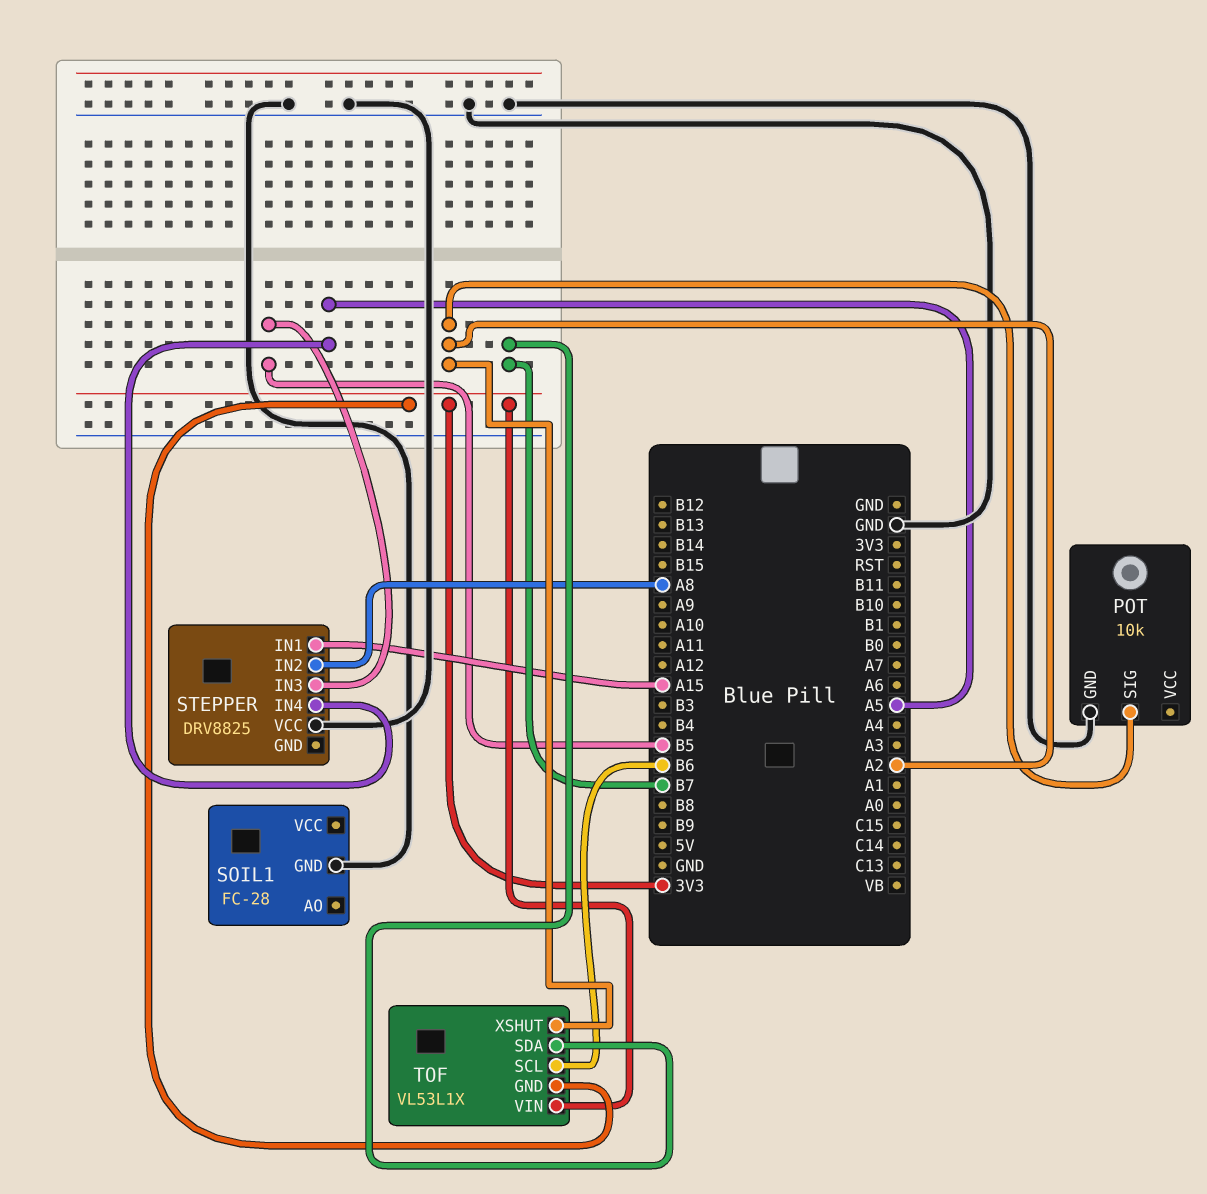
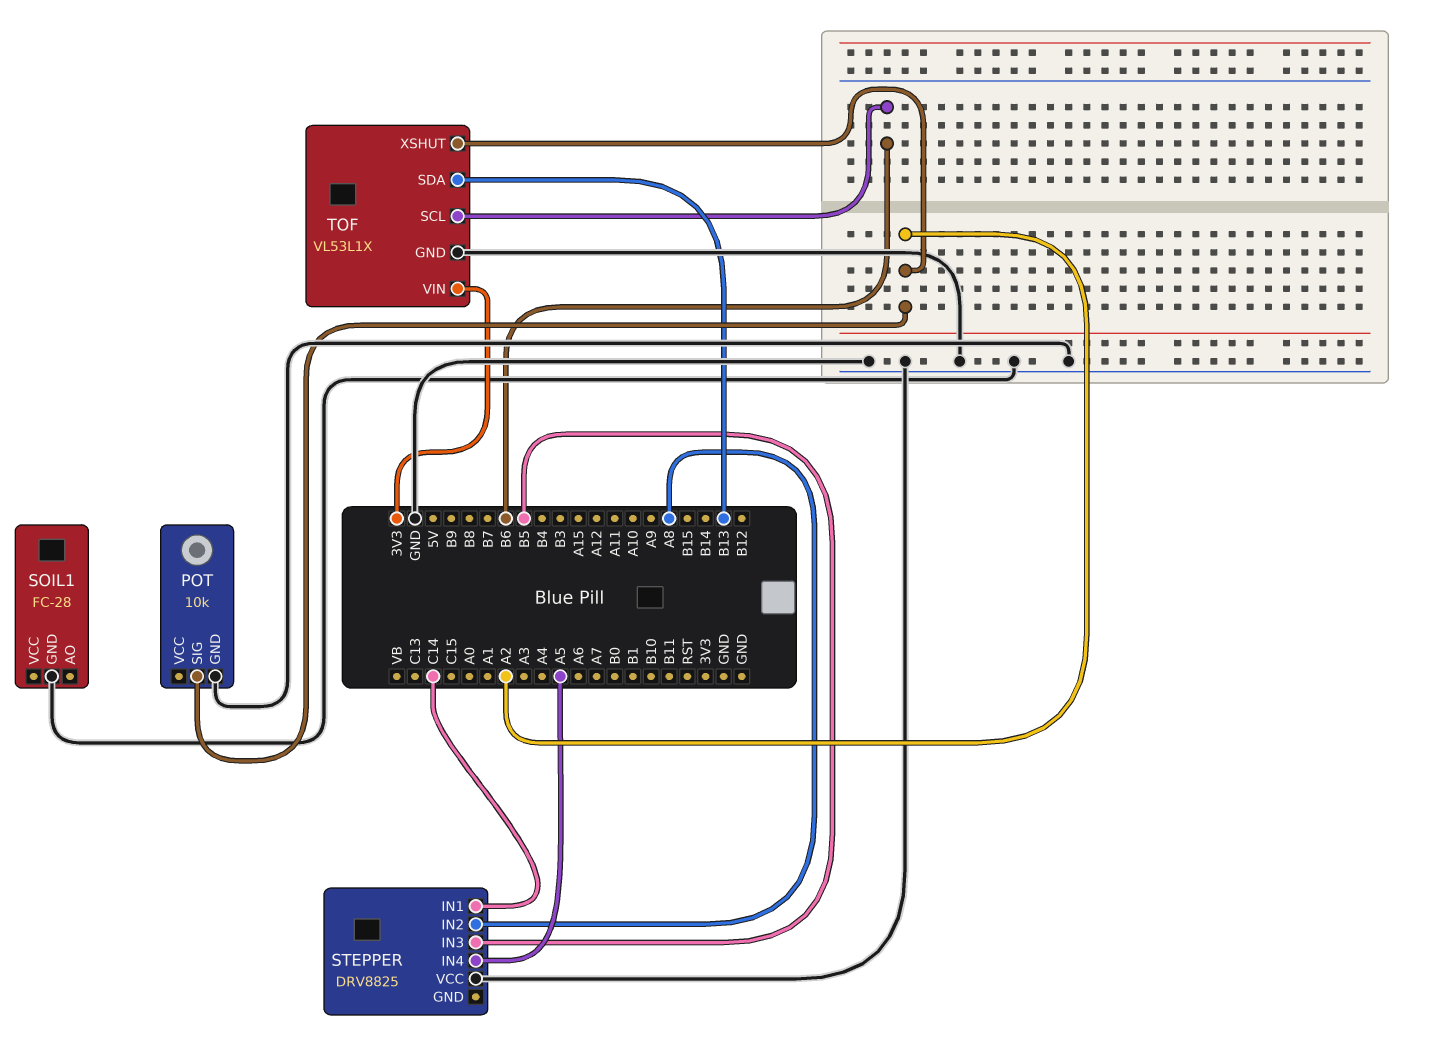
STEPPER pin IN1: A15 -> C14
TOF pin GND: 3V3 -> GND
TOF pin SDA: B7 -> B13

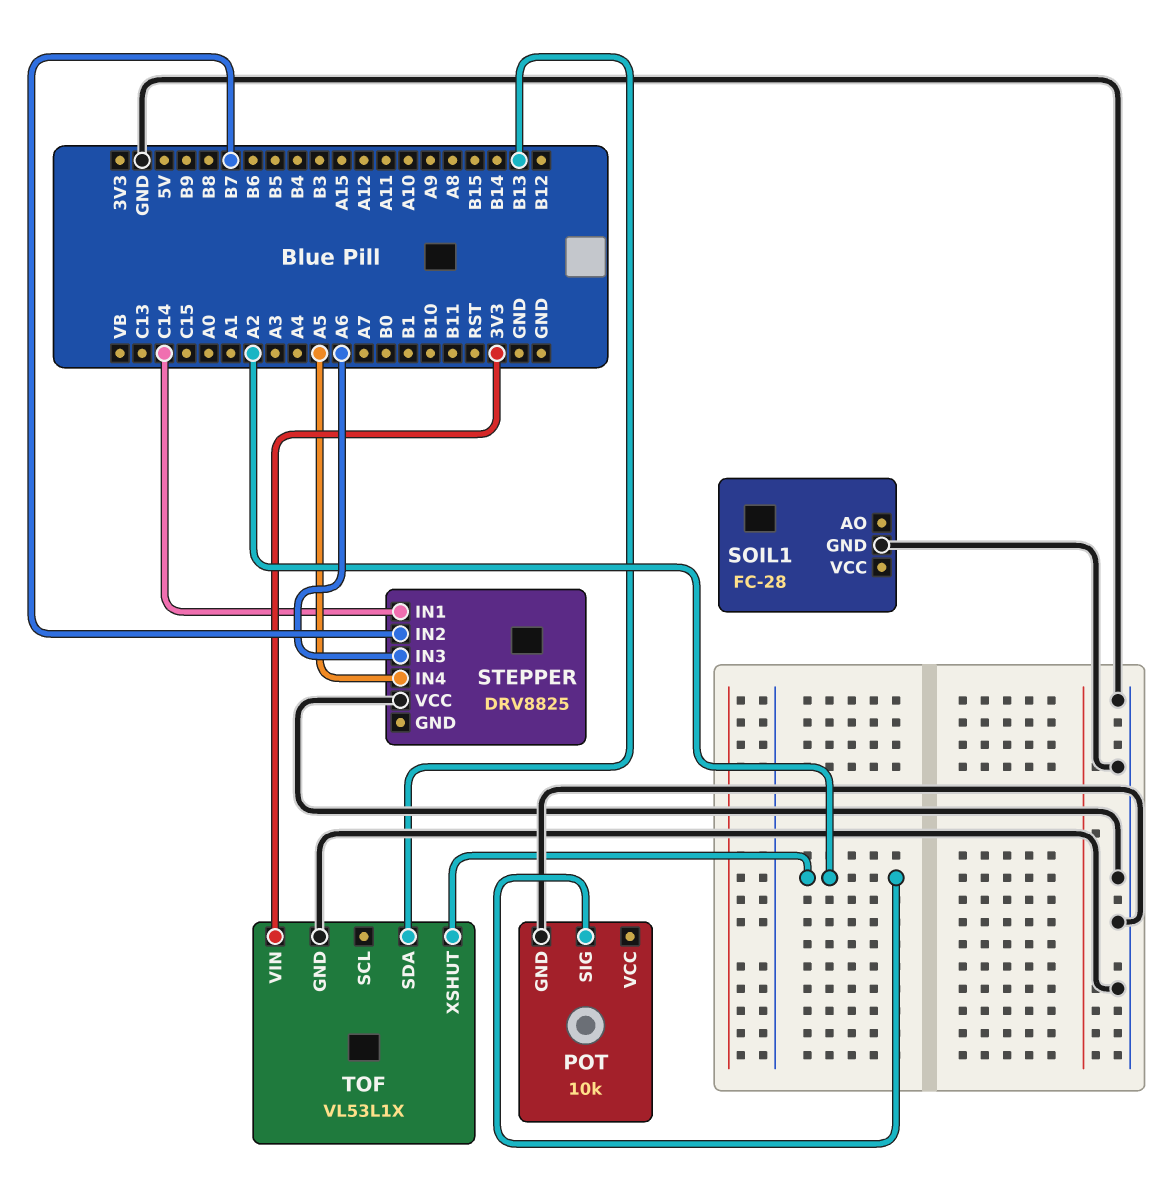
STEPPER pin IN2: A8 -> B7
STEPPER pin IN3: B5 -> A6
TOF pin SCL: B6 -> none

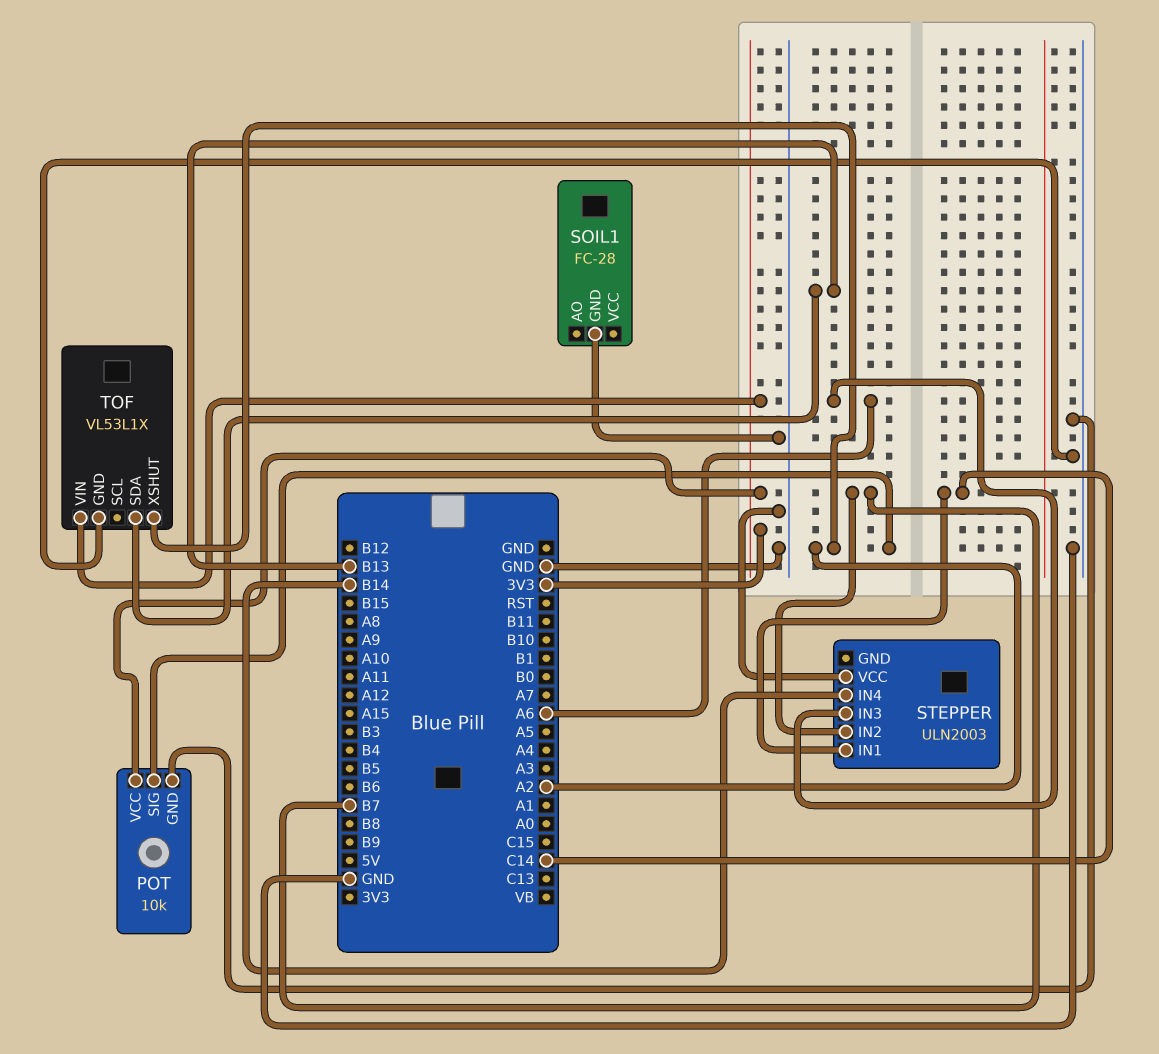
POT pin VCC: none -> 3V3
STEPPER: DRV8825 -> ULN2003
STEPPER pin IN4: A5 -> B14

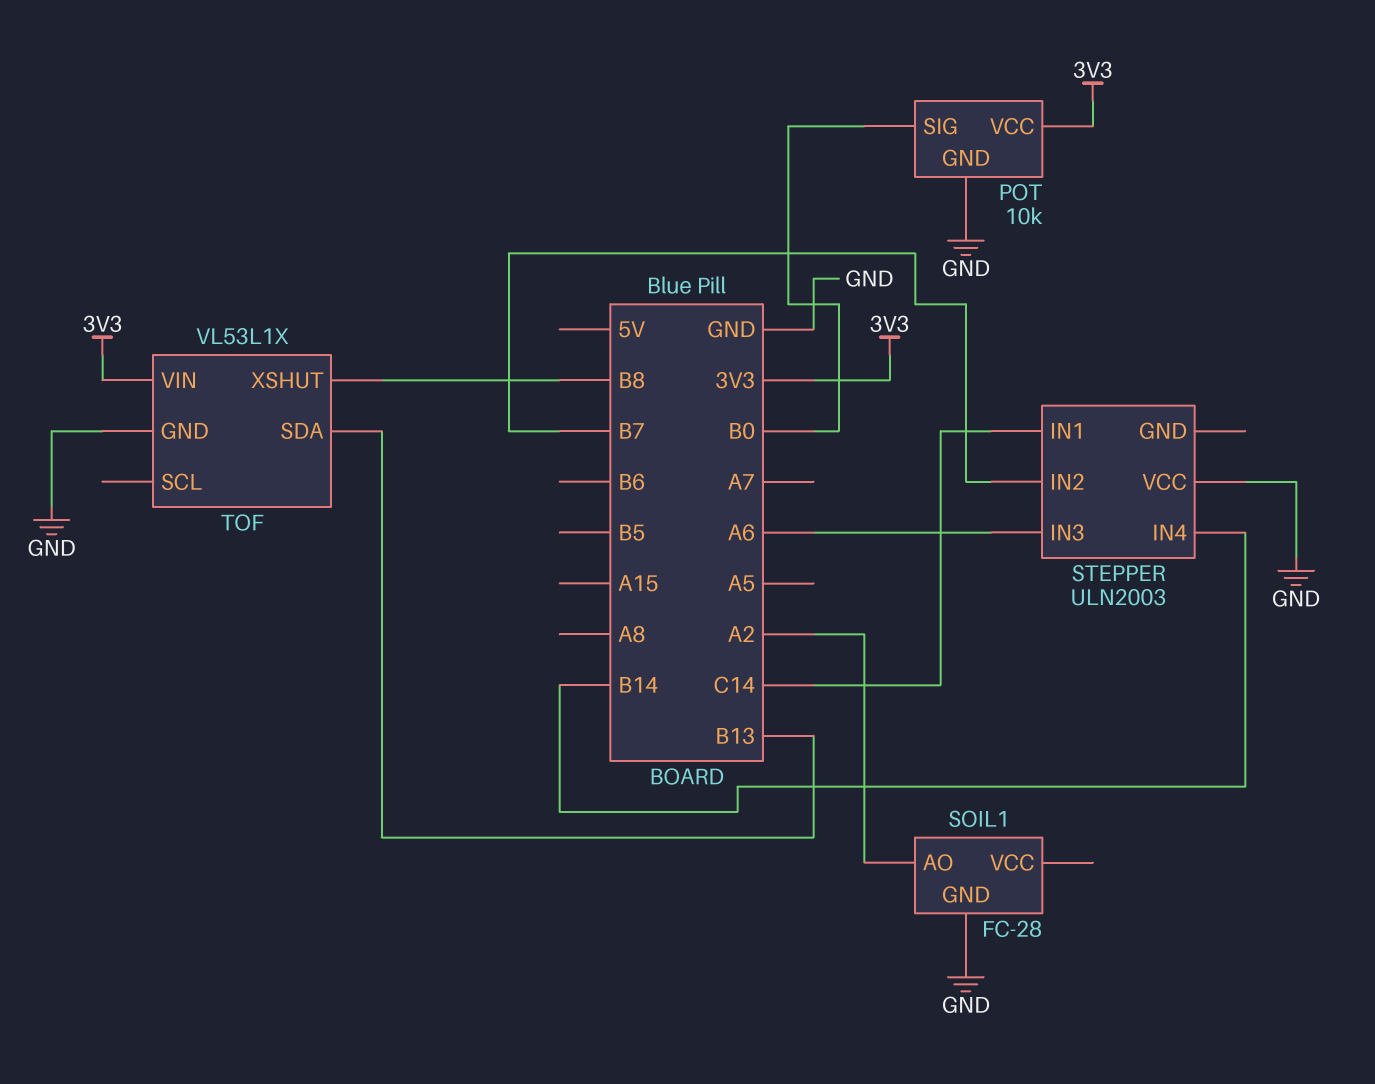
POT pin SIG: A2 -> B0
SOIL1 pin AO: none -> A2
TOF pin XSHUT: A2 -> B8

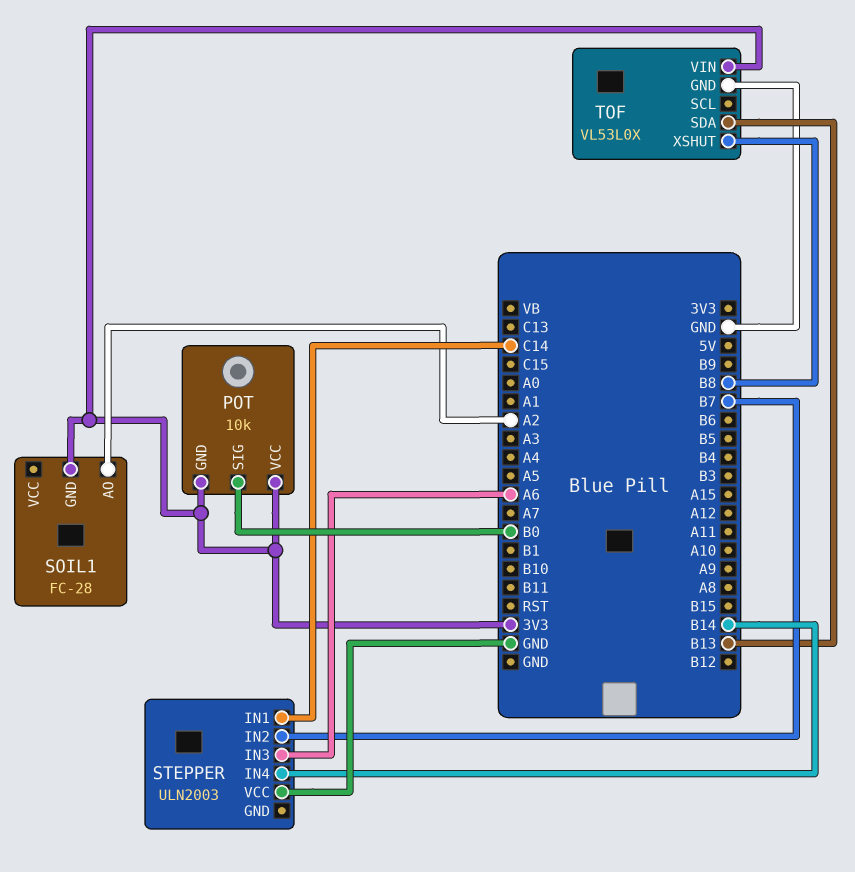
POT pin GND: GND -> 3V3
SOIL1 pin GND: GND -> 3V3
TOF: VL53L1X -> VL53L0X

